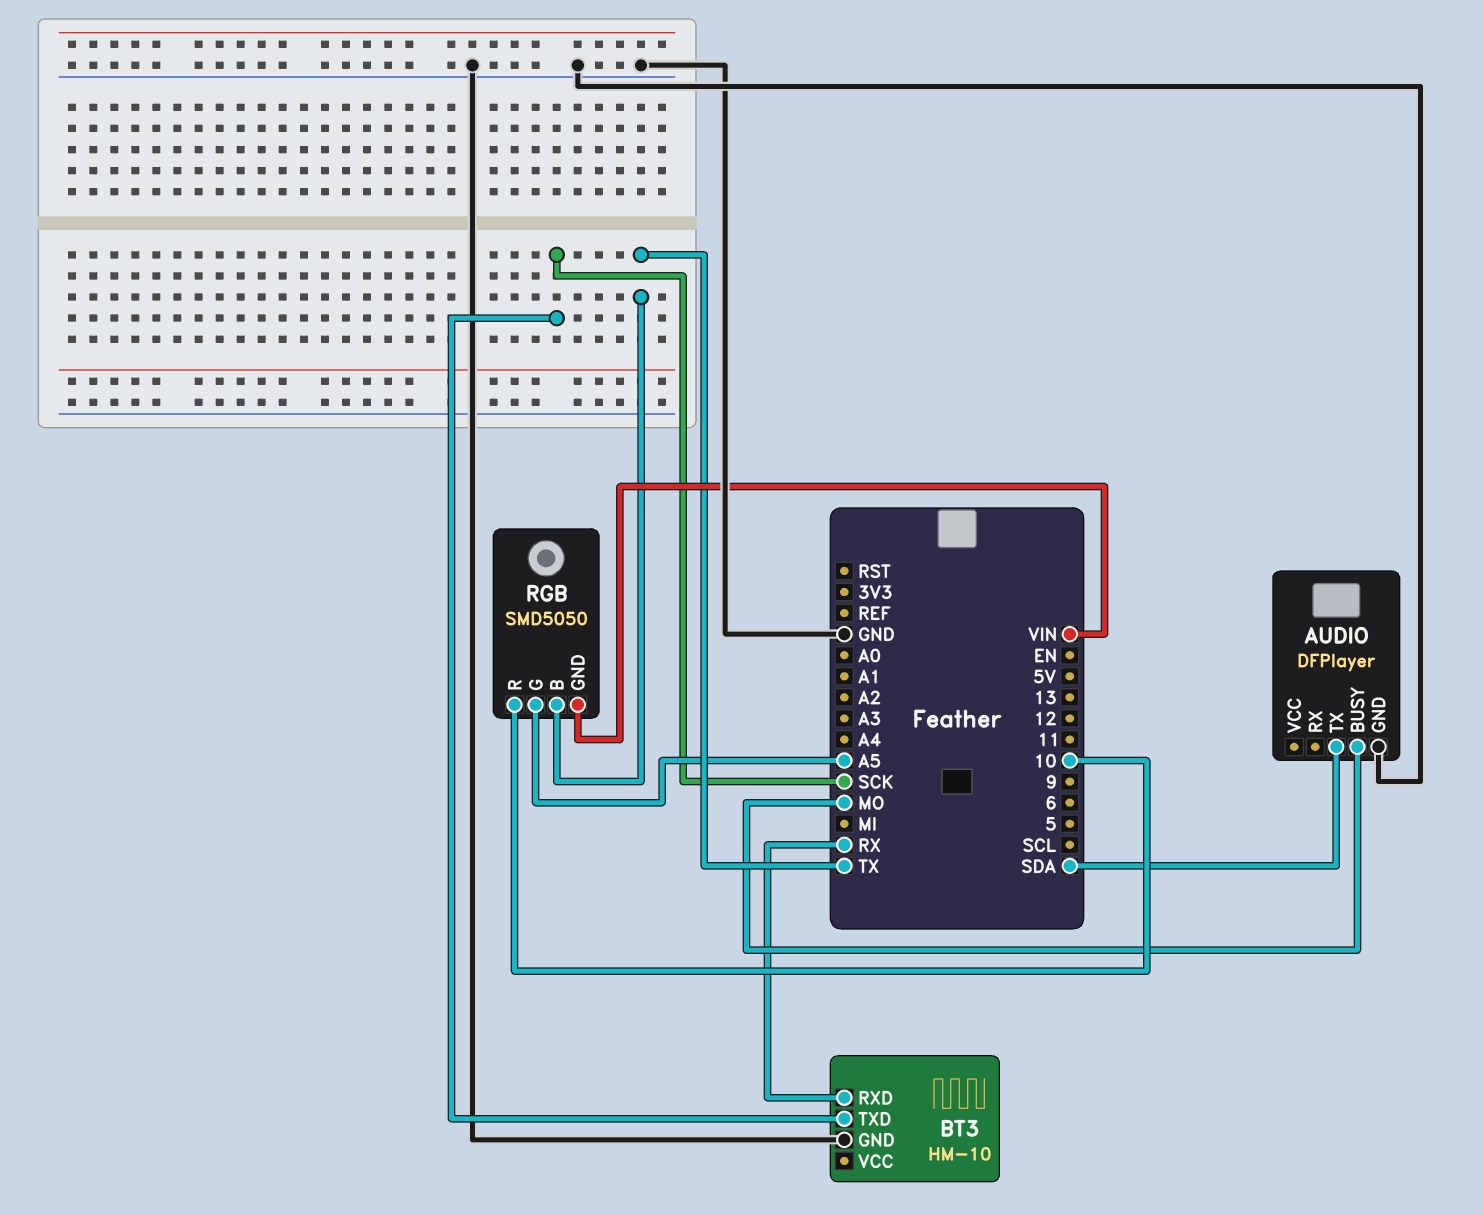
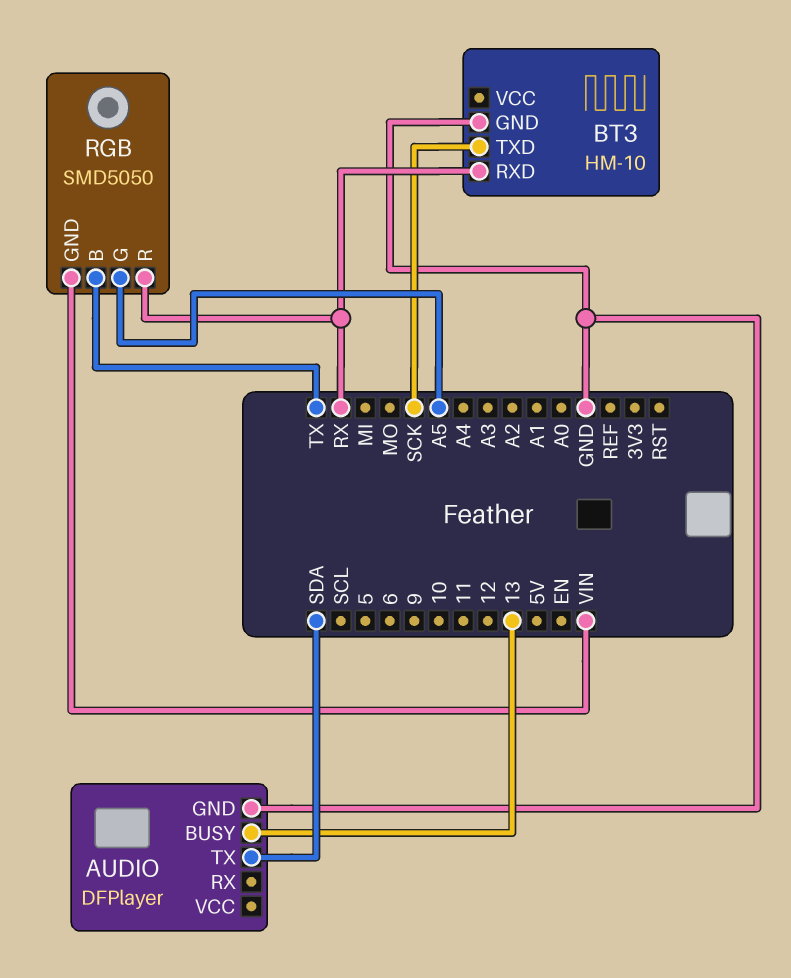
AUDIO pin BUSY: MO -> 13
RGB pin R: 10 -> RX

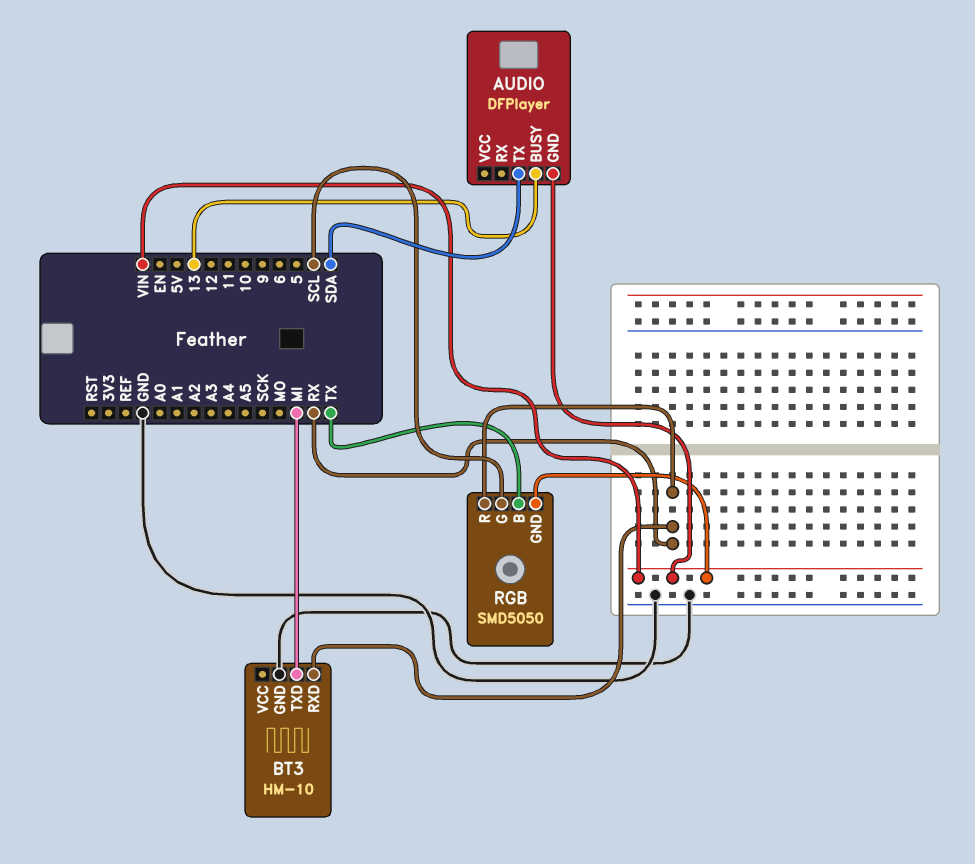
AUDIO pin GND: GND -> VIN
BT3 pin TXD: SCK -> MI
RGB pin G: A5 -> SCL

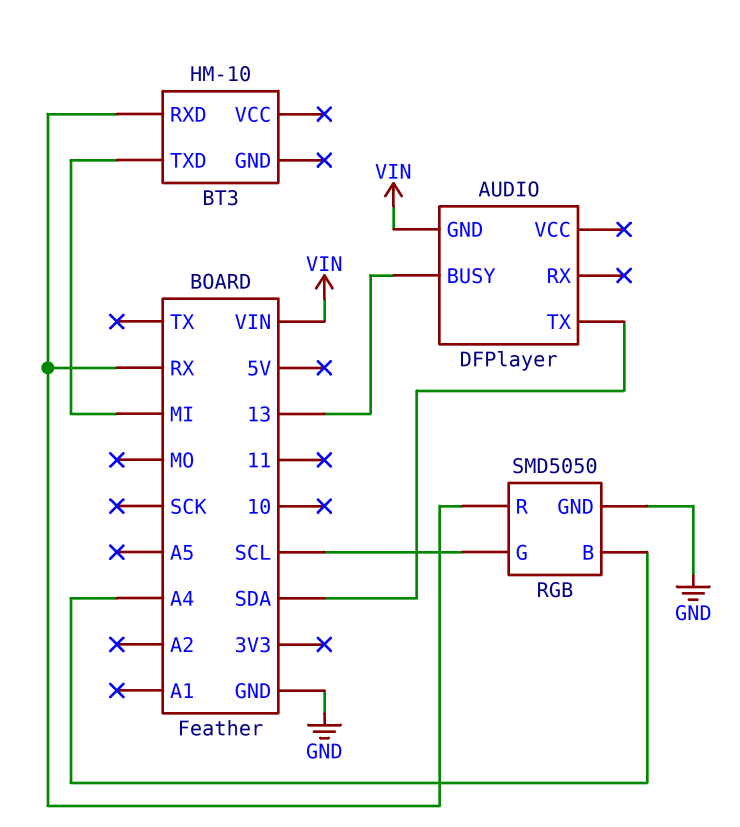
BT3 pin GND: GND -> none
RGB pin B: TX -> A4
RGB pin GND: VIN -> GND

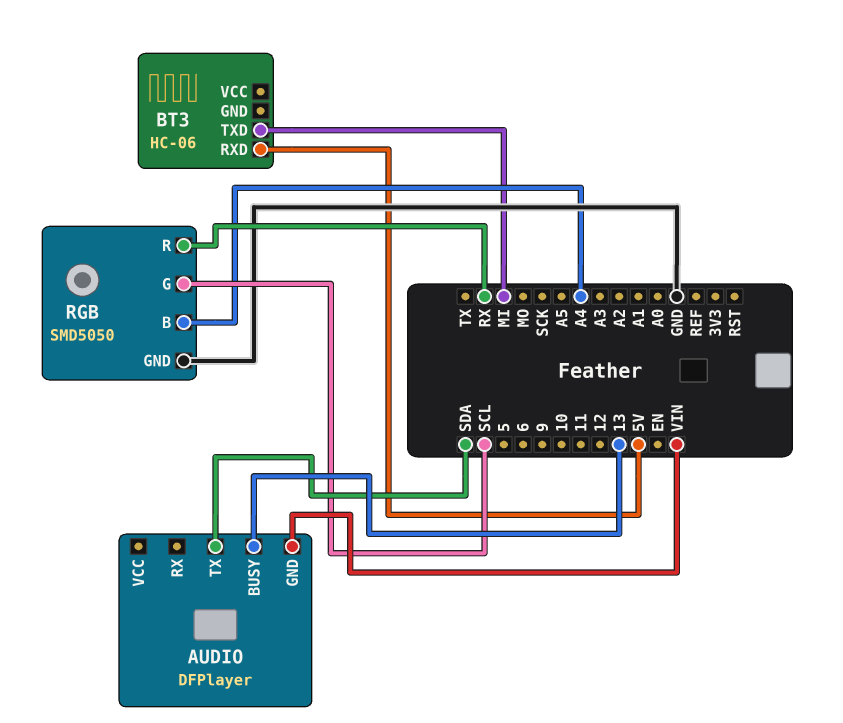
BT3: HM-10 -> HC-06
BT3 pin RXD: RX -> 5V

